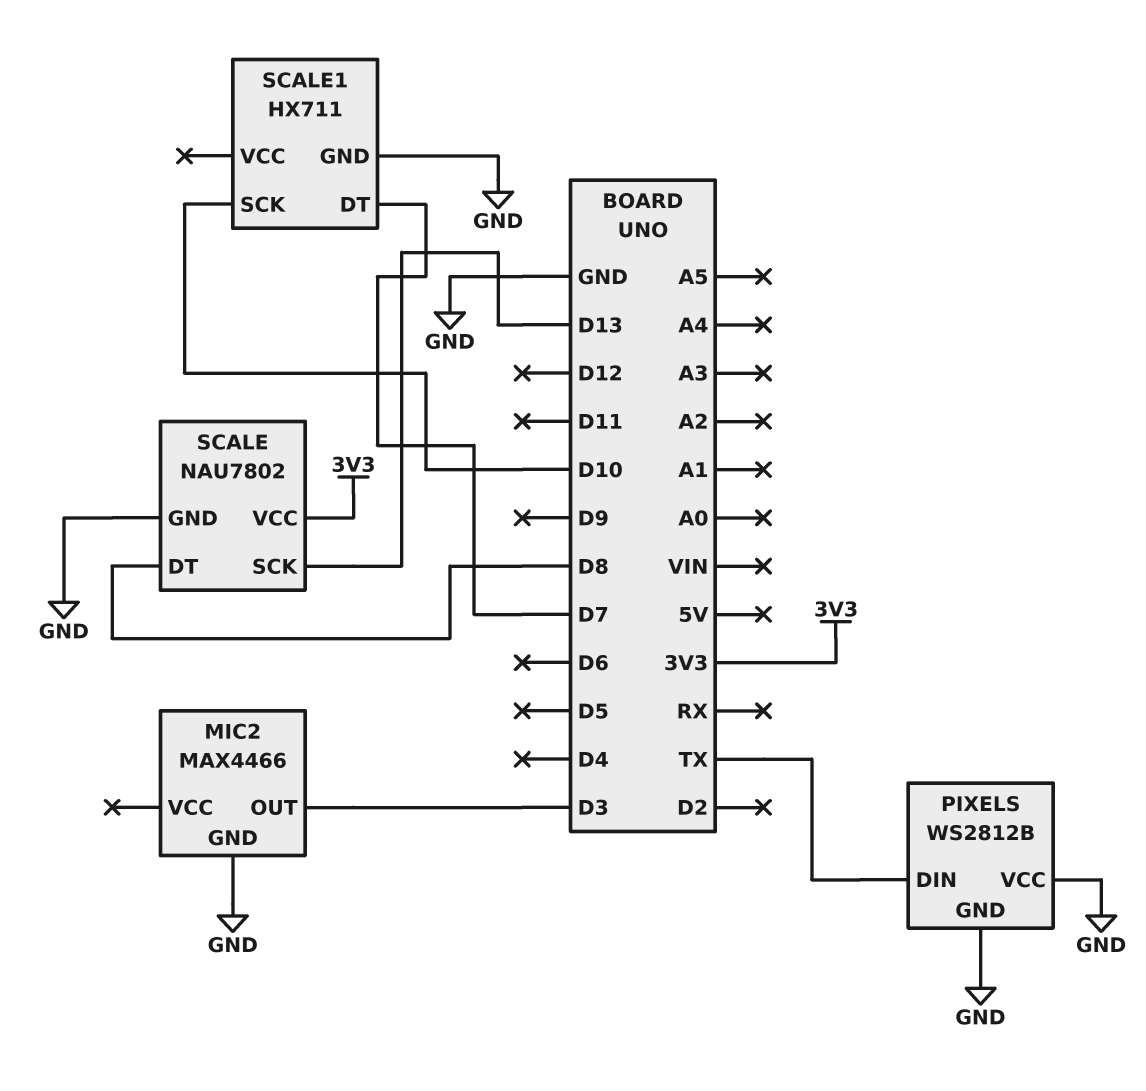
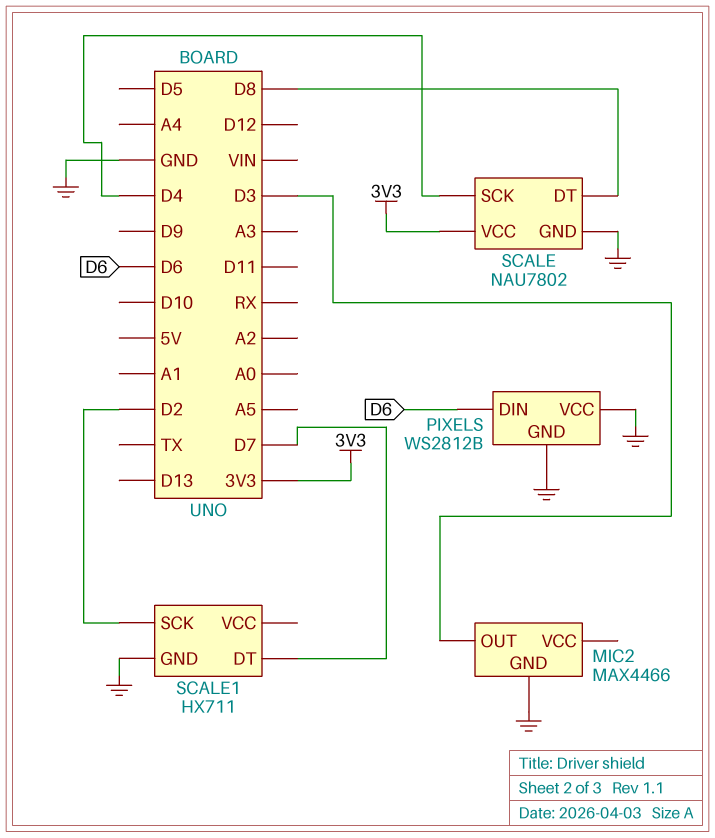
PIXELS pin DIN: TX -> D6
SCALE pin SCK: D13 -> D4
SCALE1 pin SCK: D10 -> D2

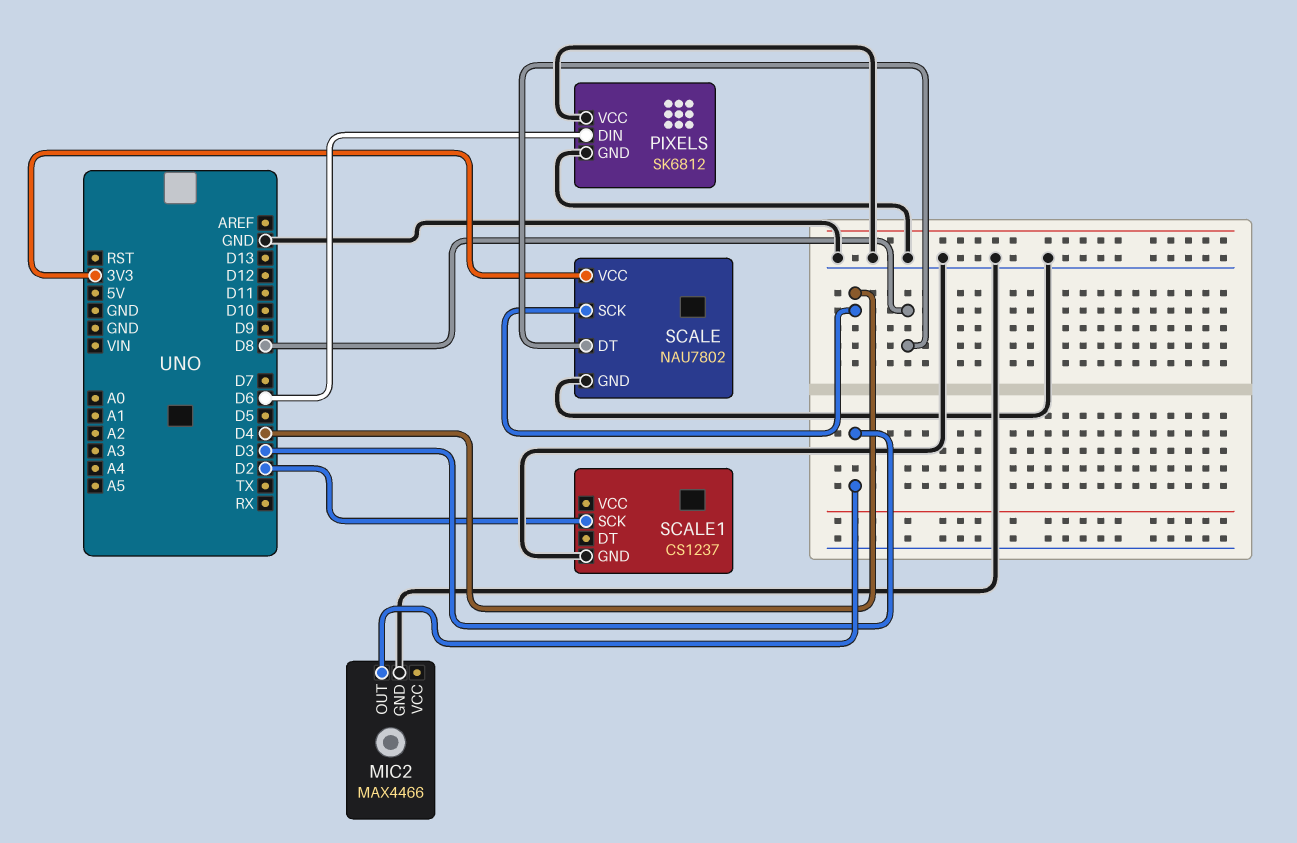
PIXELS: WS2812B -> SK6812
SCALE1: HX711 -> CS1237
SCALE1 pin DT: D7 -> none

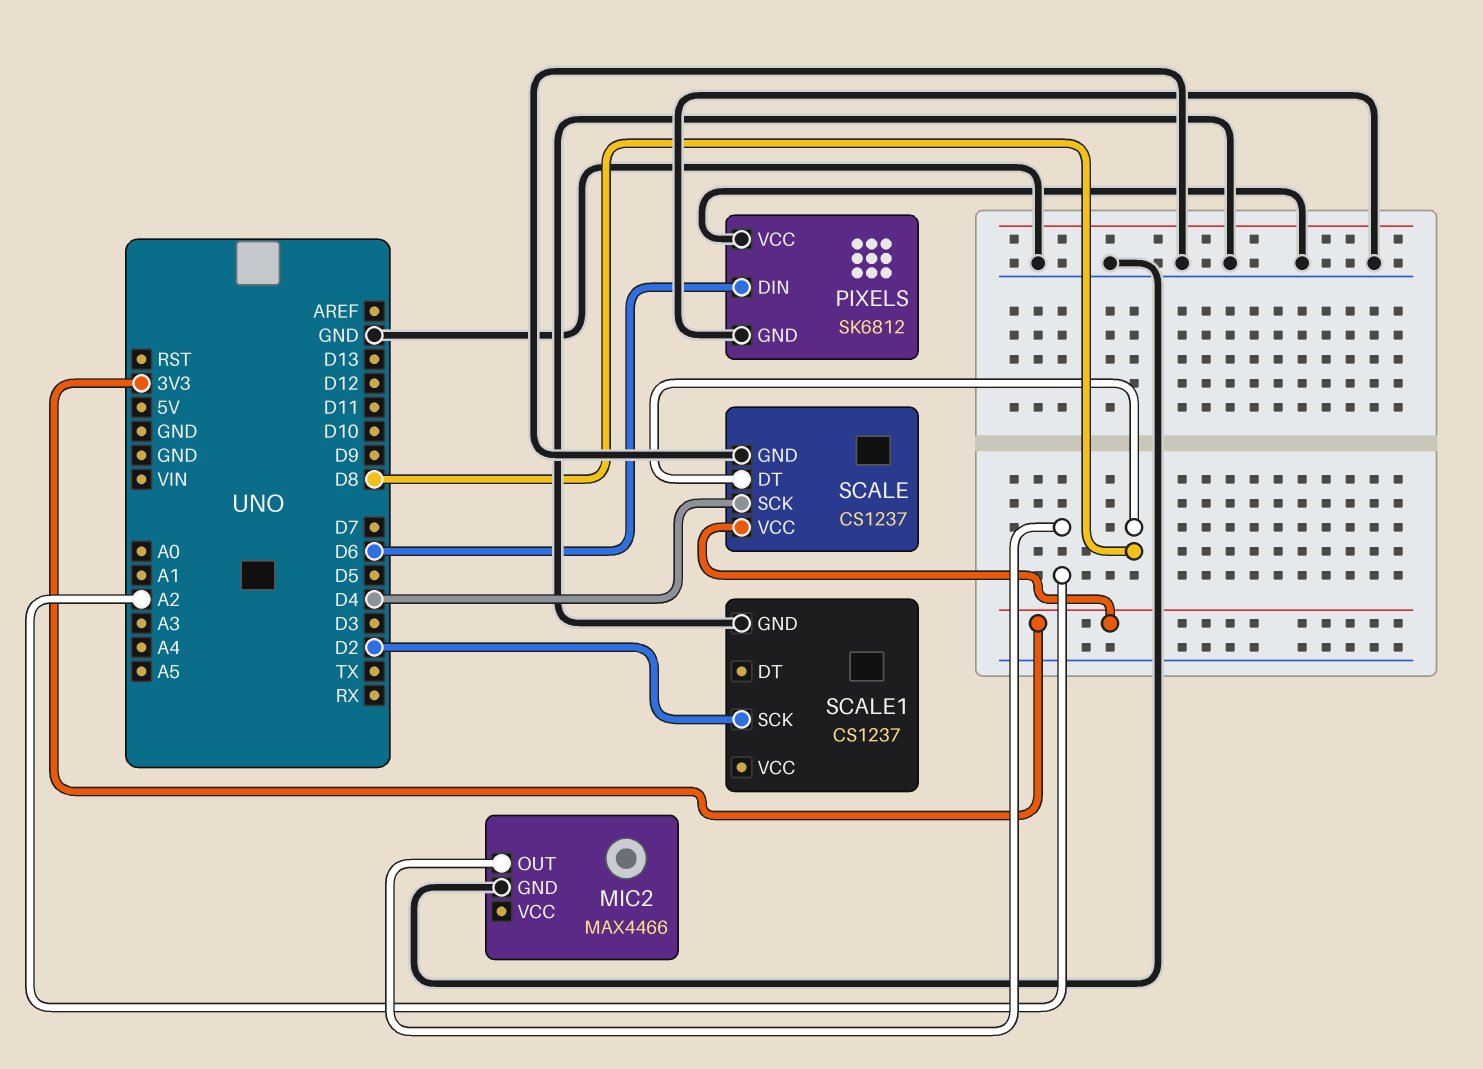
MIC2 pin OUT: D3 -> A2
SCALE: NAU7802 -> CS1237

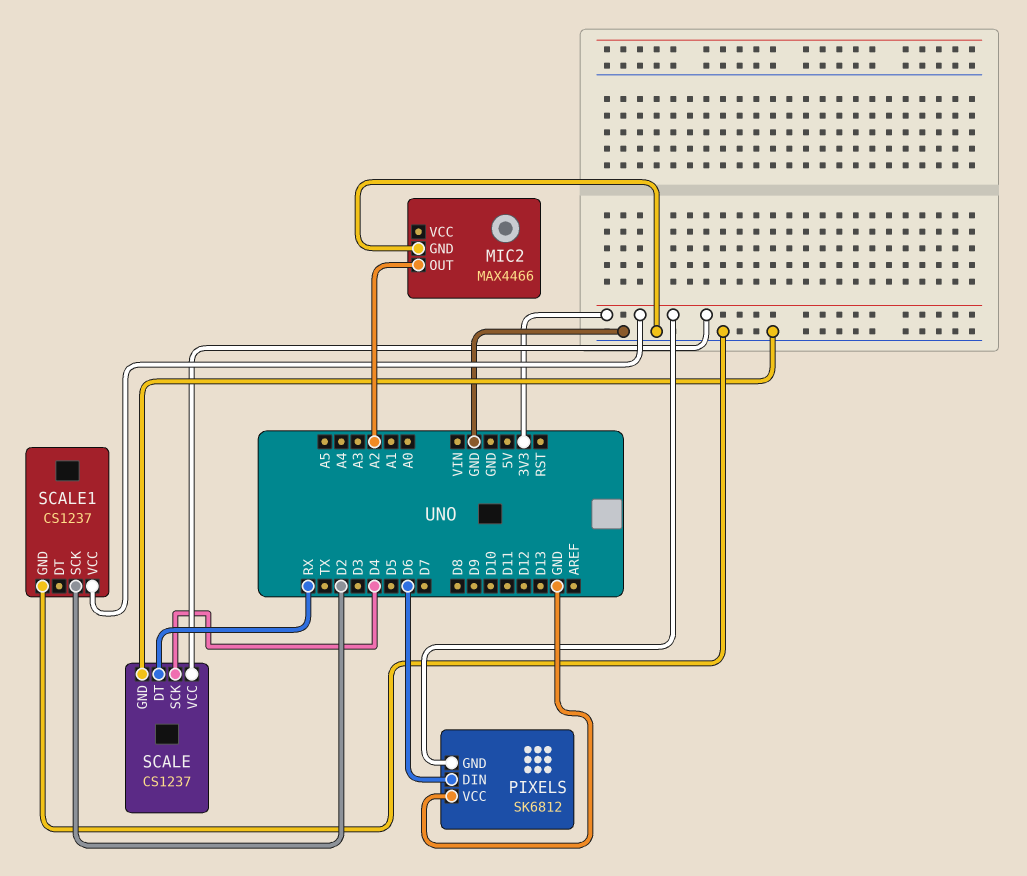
PIXELS pin GND: GND -> 3V3
SCALE pin DT: D8 -> RX
SCALE1 pin VCC: none -> 3V3

